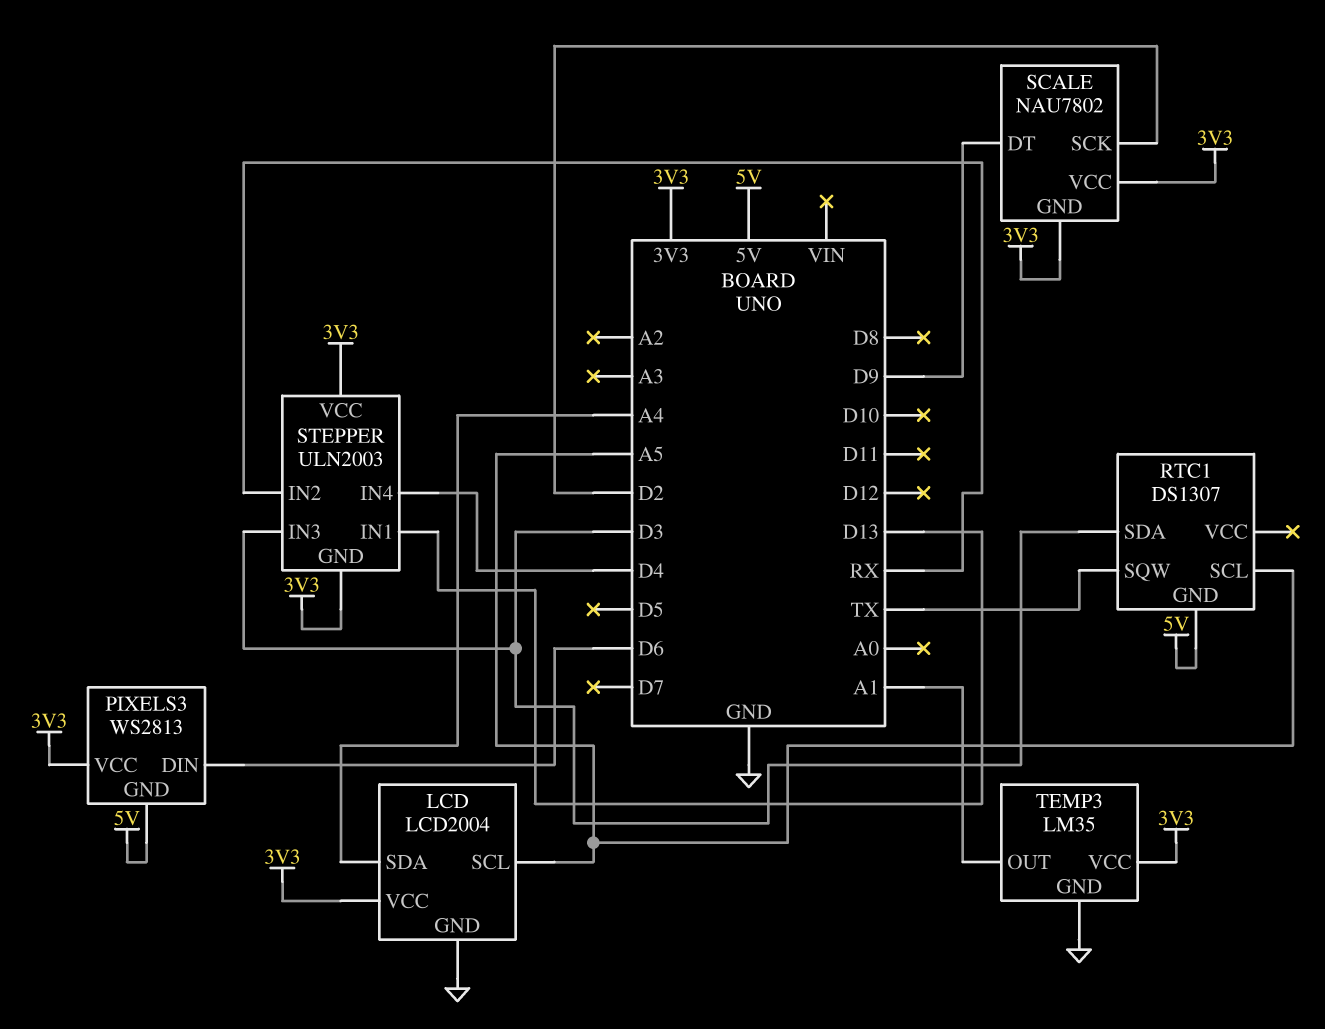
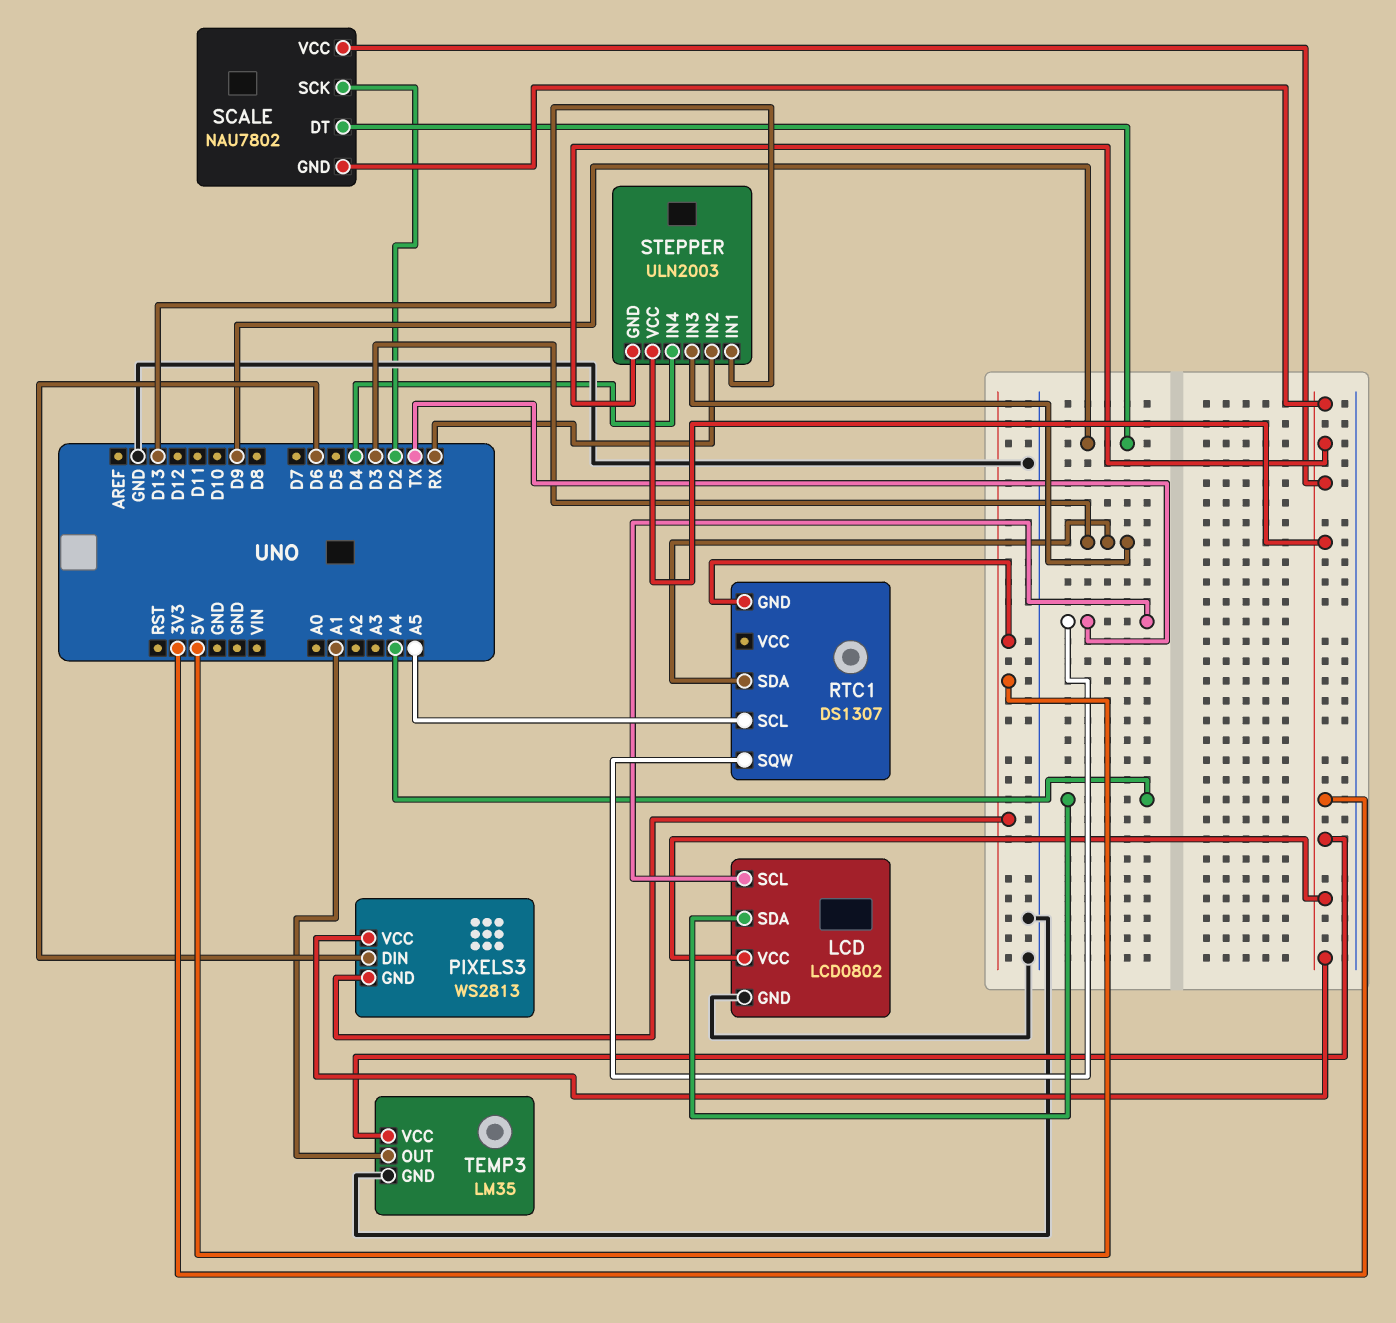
LCD: LCD2004 -> LCD0802
LCD pin SCL: A5 -> TX

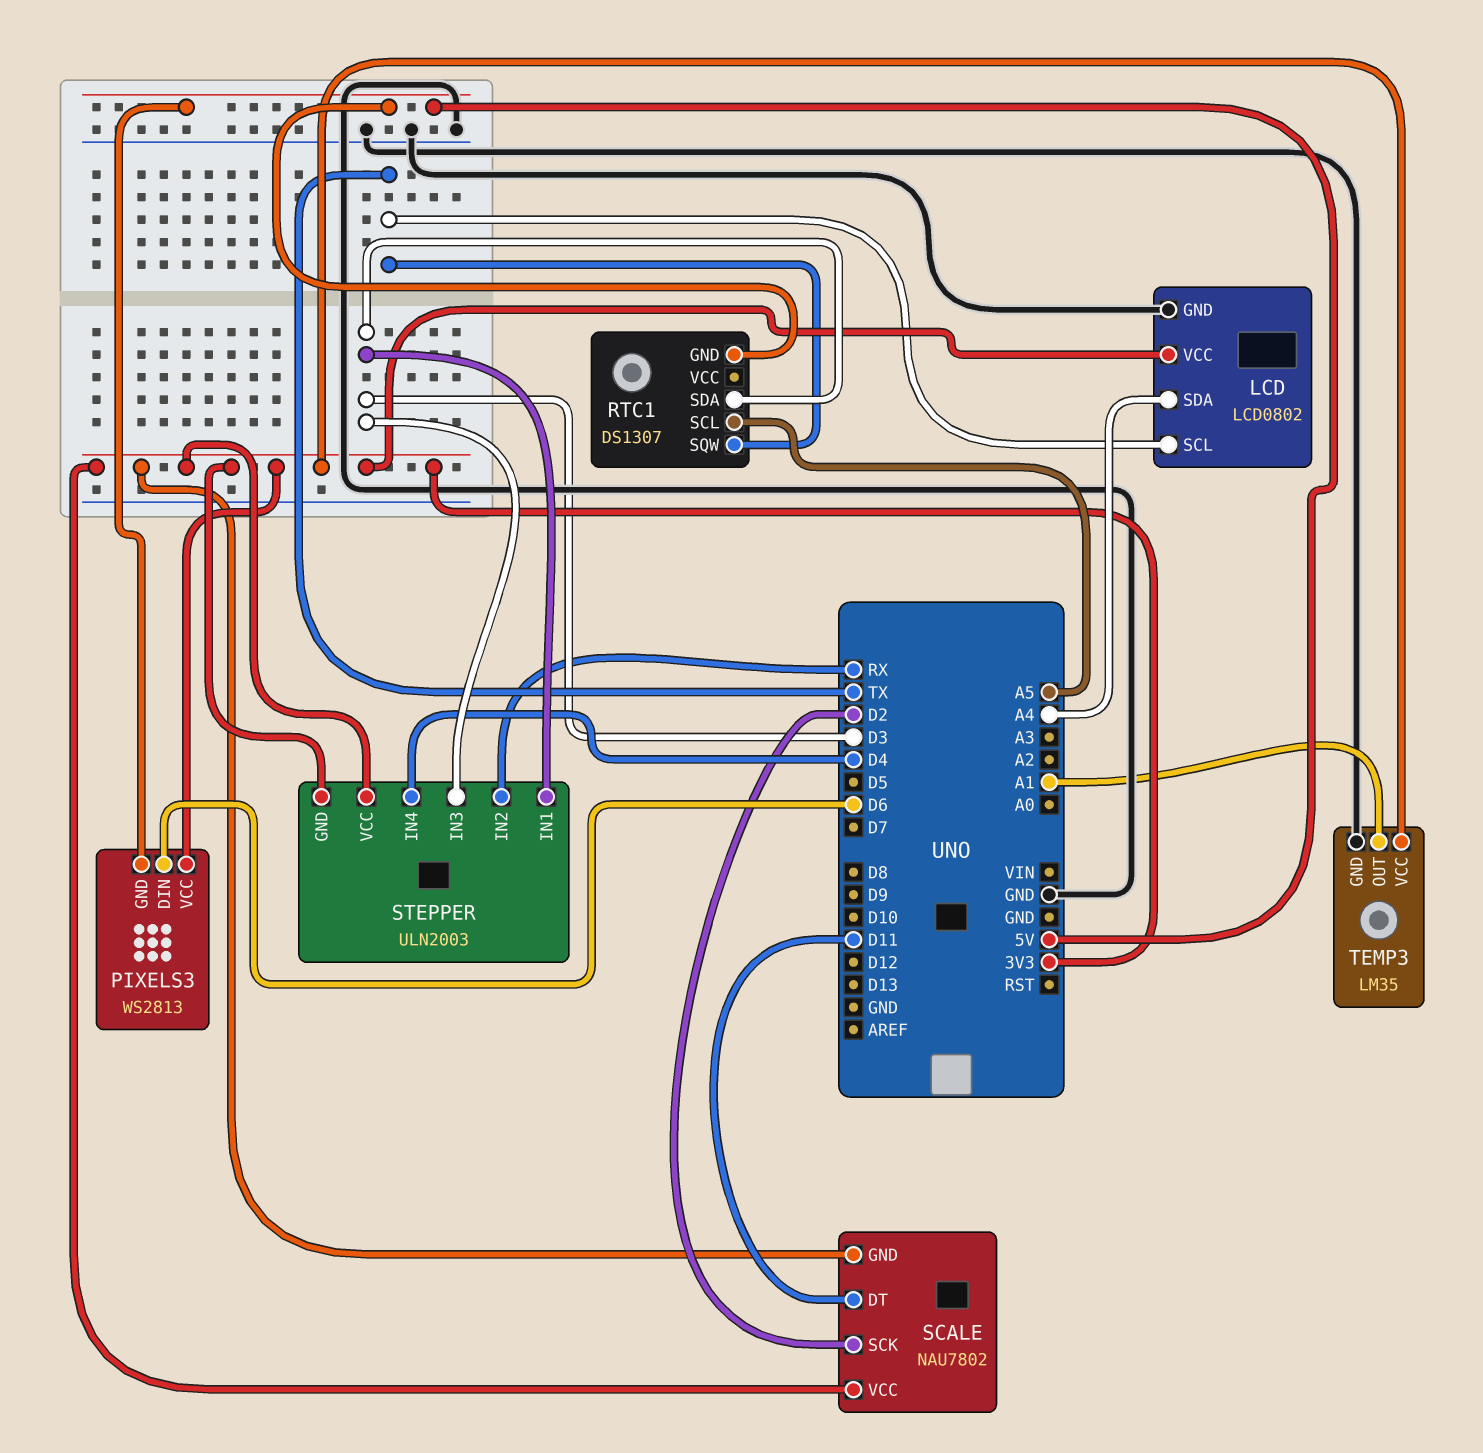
SCALE pin DT: D9 -> D11
STEPPER pin IN1: D13 -> D3

